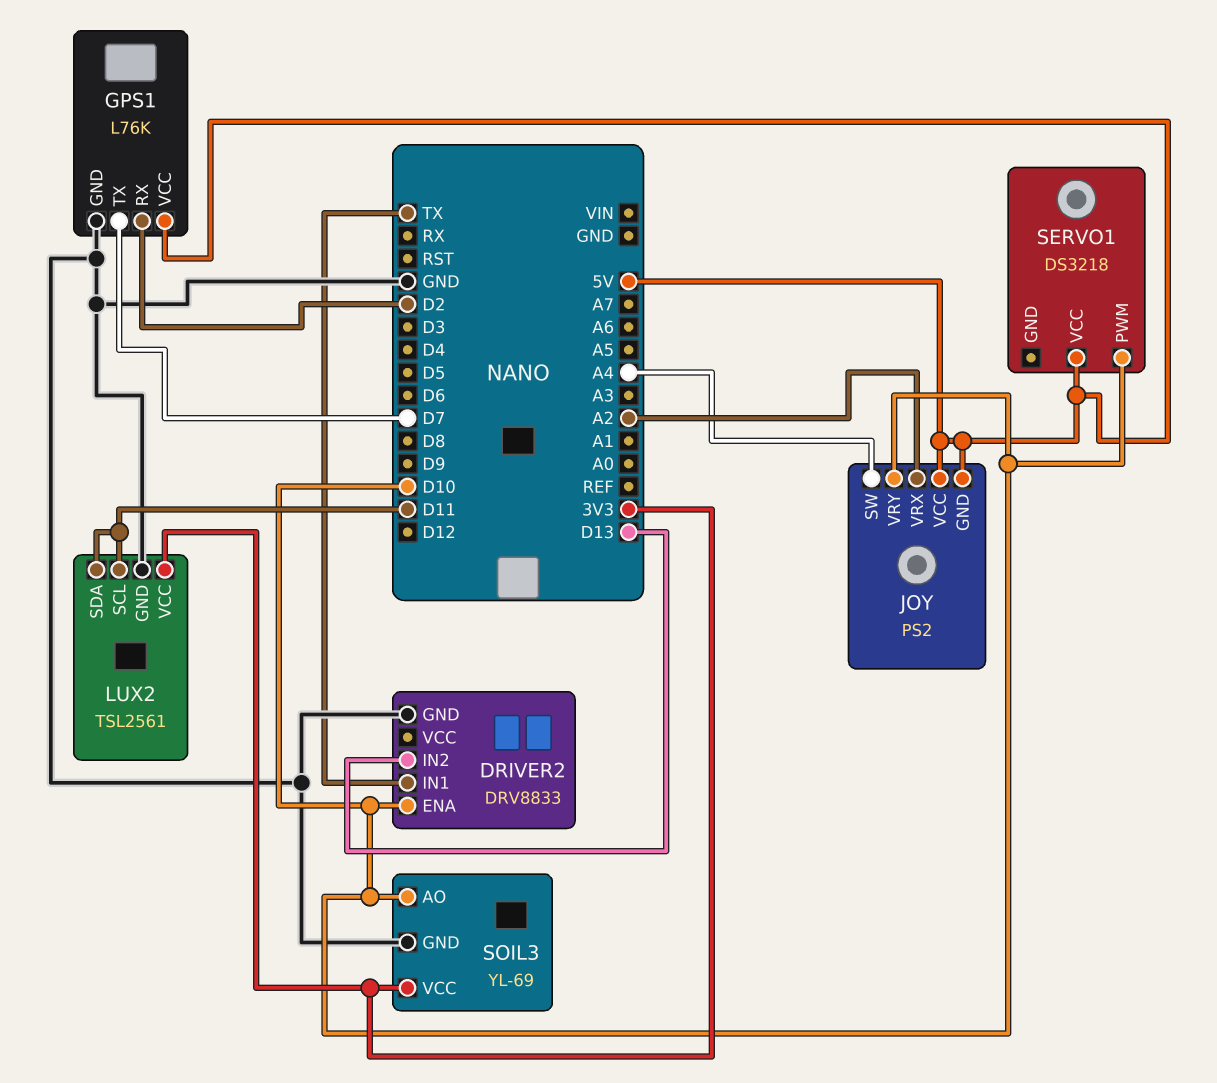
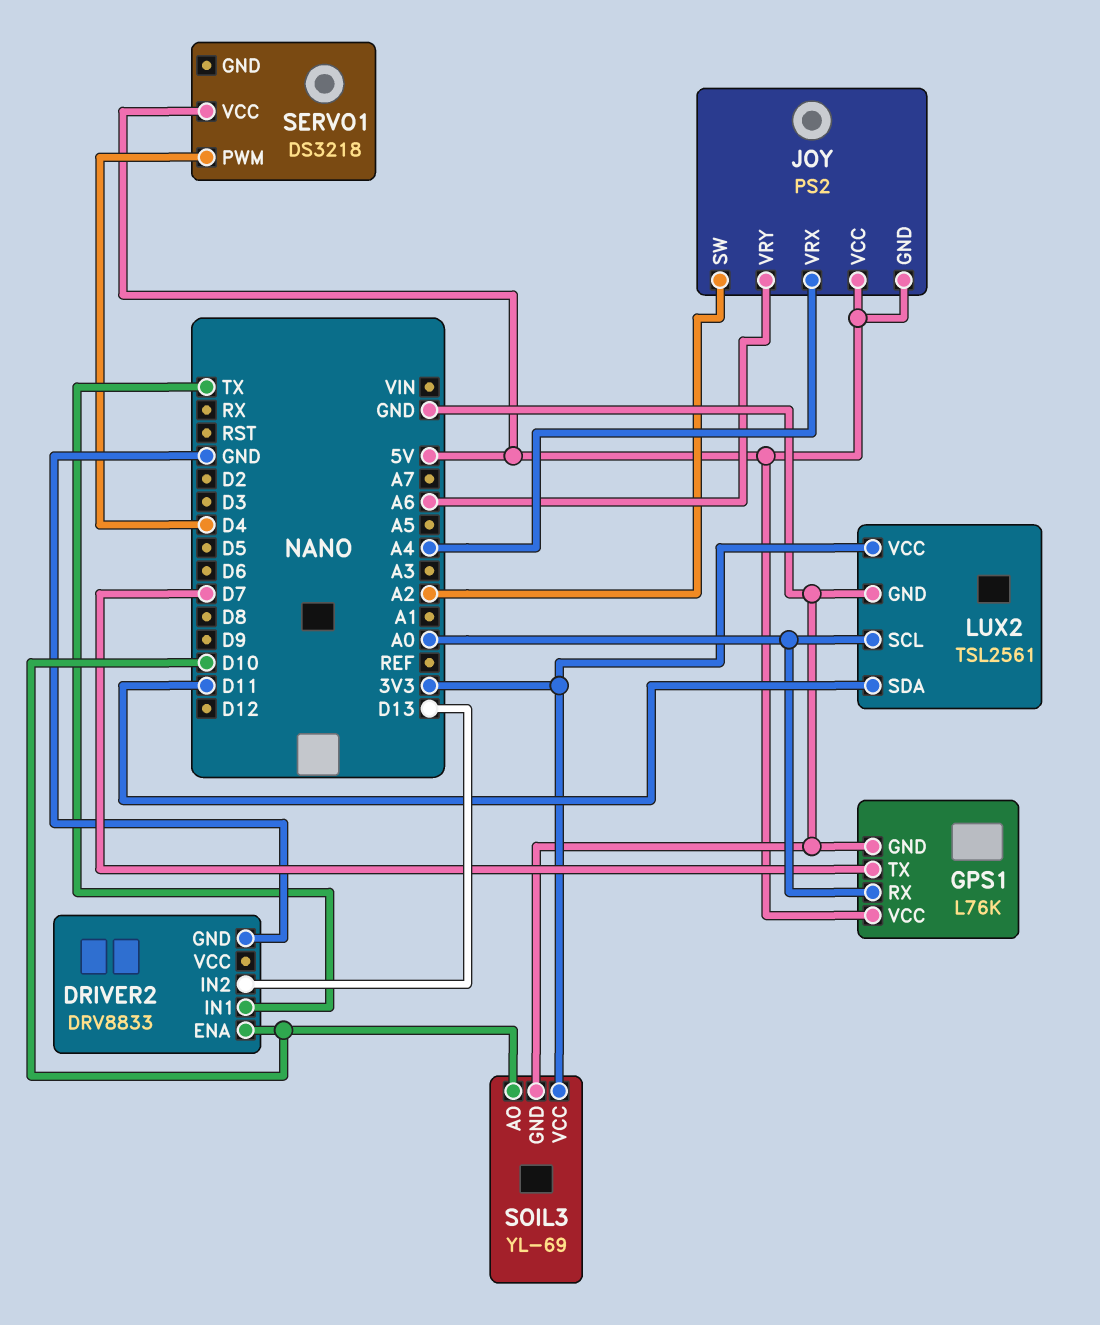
GPS1 pin RX: D2 -> A0
JOY pin SW: A4 -> A2
JOY pin VRX: A2 -> A4
JOY pin VRY: D10 -> A6
LUX2 pin SCL: D11 -> A0
SERVO1 pin PWM: D10 -> D4

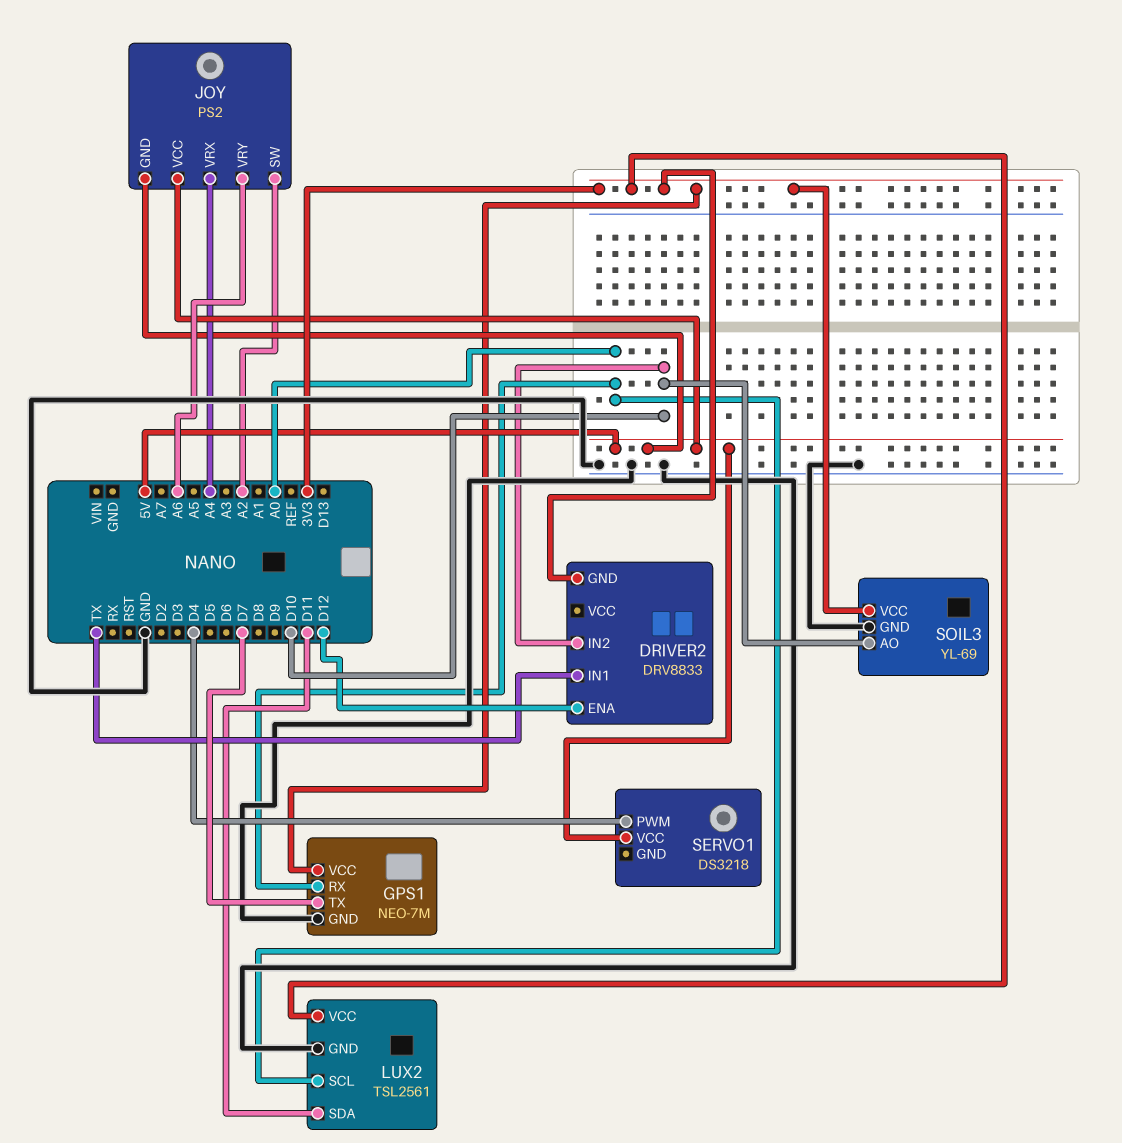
DRIVER2 pin ENA: D10 -> D12
DRIVER2 pin GND: GND -> 3V3
DRIVER2 pin IN2: D13 -> D10
GPS1: L76K -> NEO-7M
GPS1 pin VCC: 5V -> 3V3

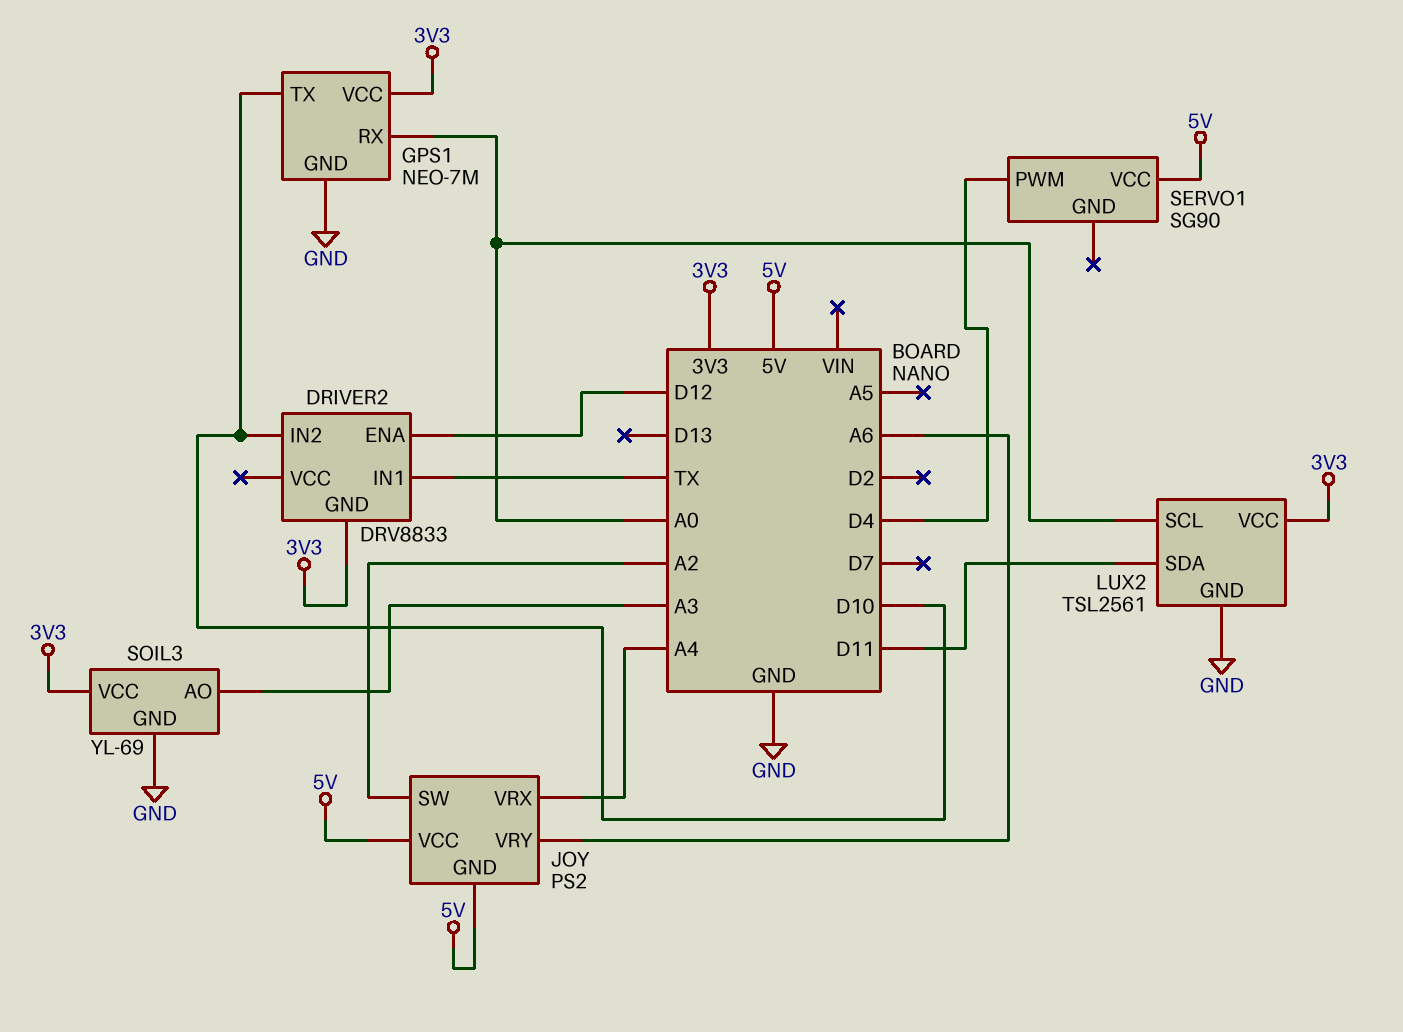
GPS1 pin TX: D7 -> D10
SERVO1: DS3218 -> SG90
SOIL3 pin AO: D10 -> A3

